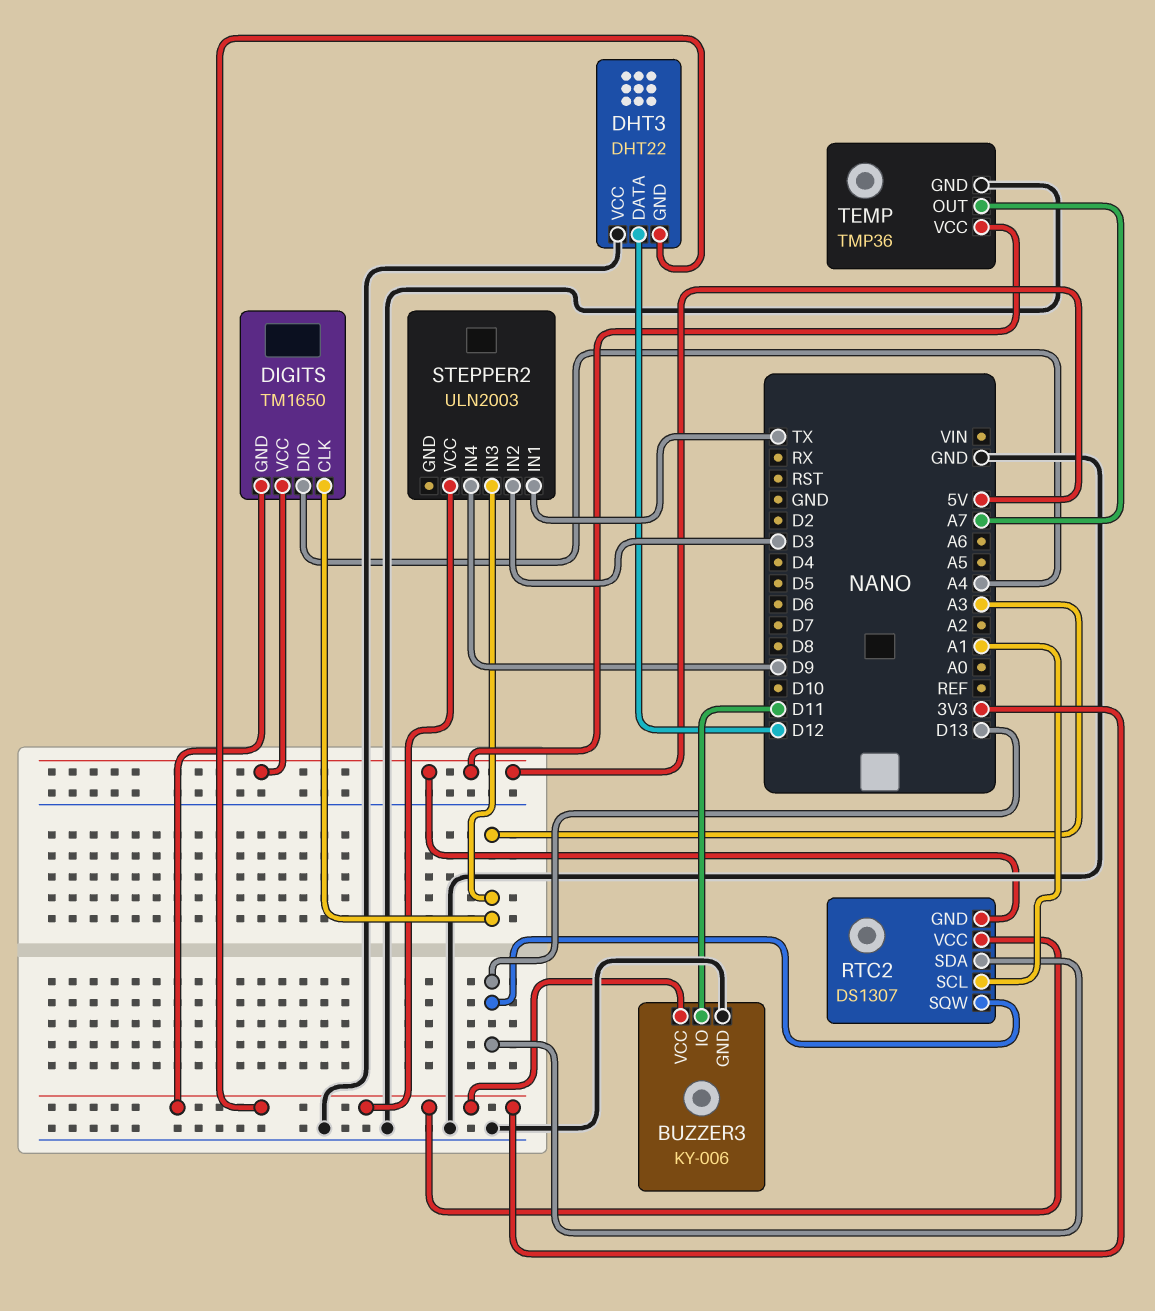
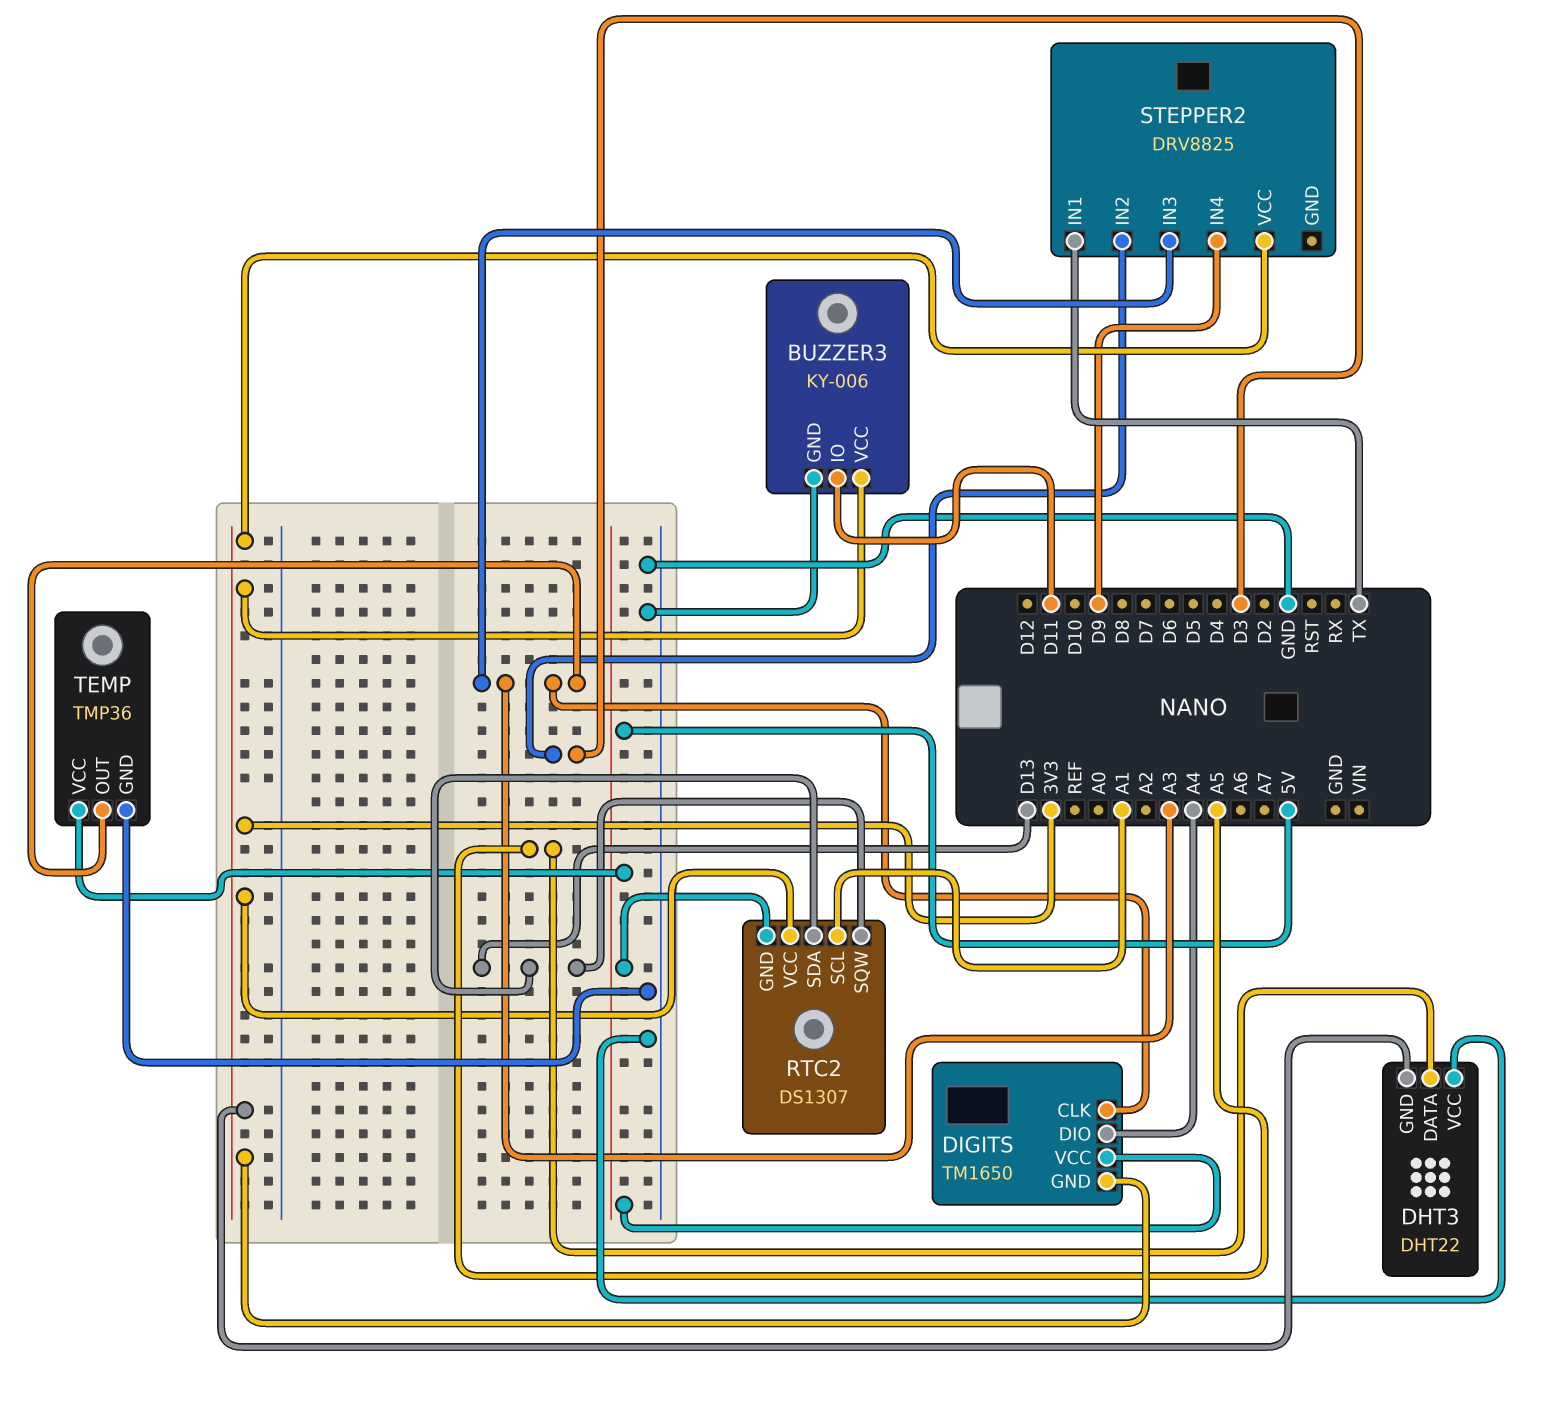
DHT3 pin DATA: D12 -> A5
STEPPER2: ULN2003 -> DRV8825
TEMP pin OUT: A7 -> A3

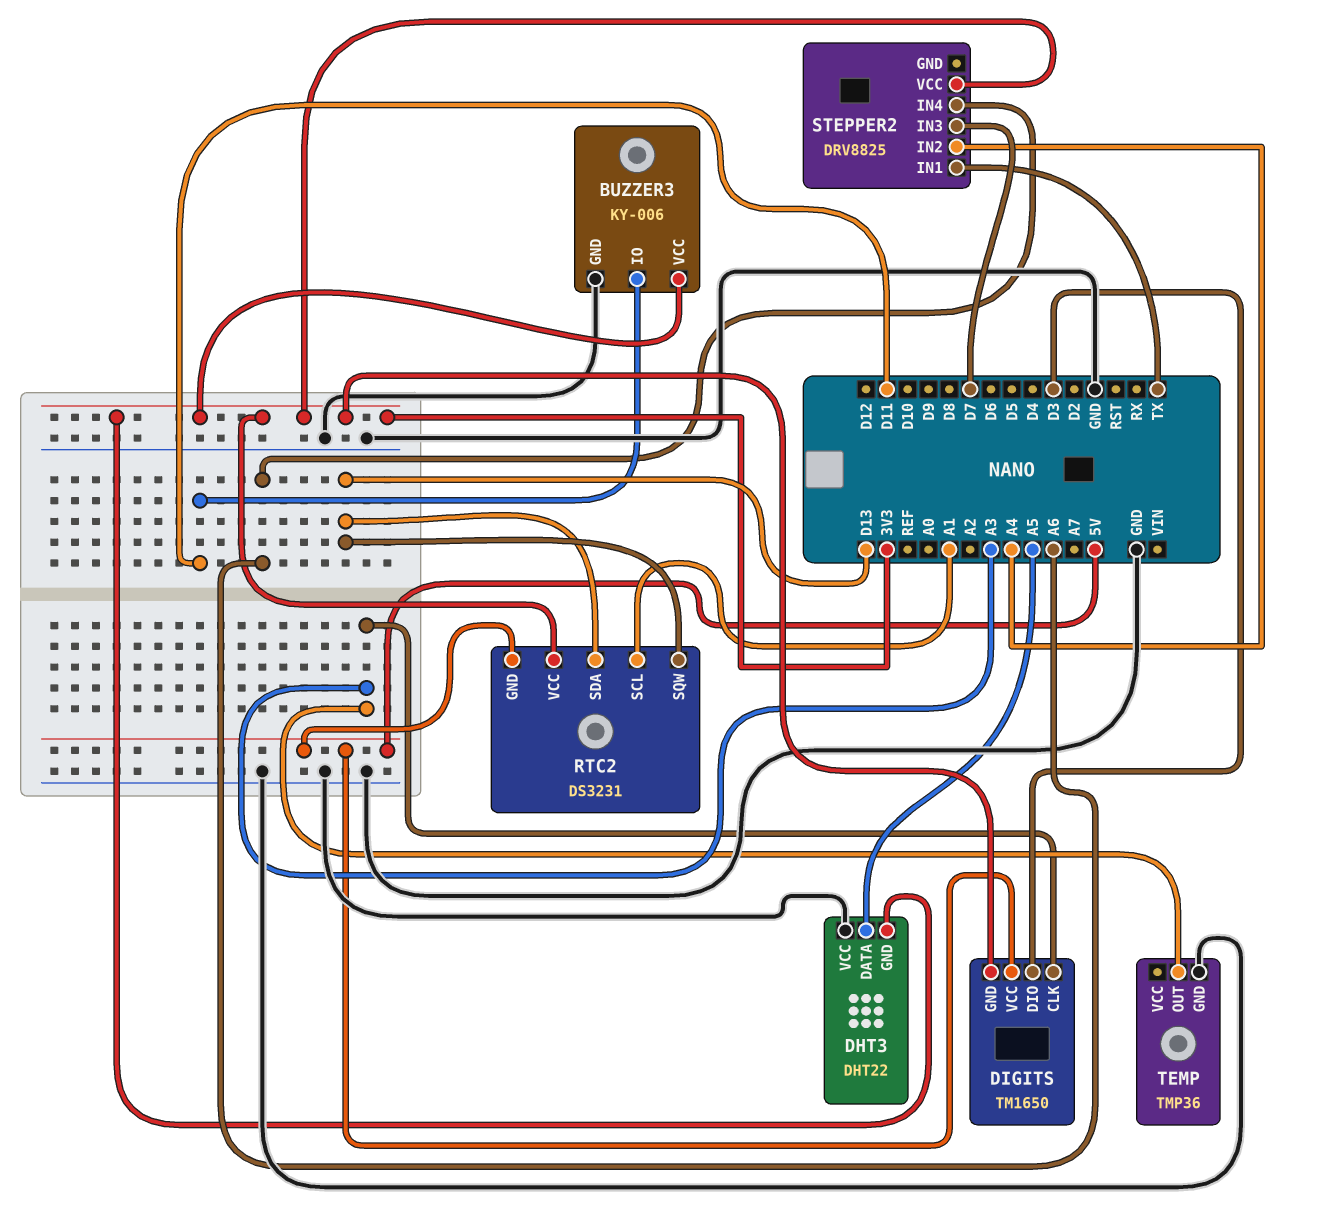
DIGITS pin DIO: A4 -> D3
RTC2: DS1307 -> DS3231
STEPPER2 pin IN2: D3 -> A4
STEPPER2 pin IN3: A3 -> D7
STEPPER2 pin IN4: D9 -> A6
TEMP pin VCC: 5V -> none

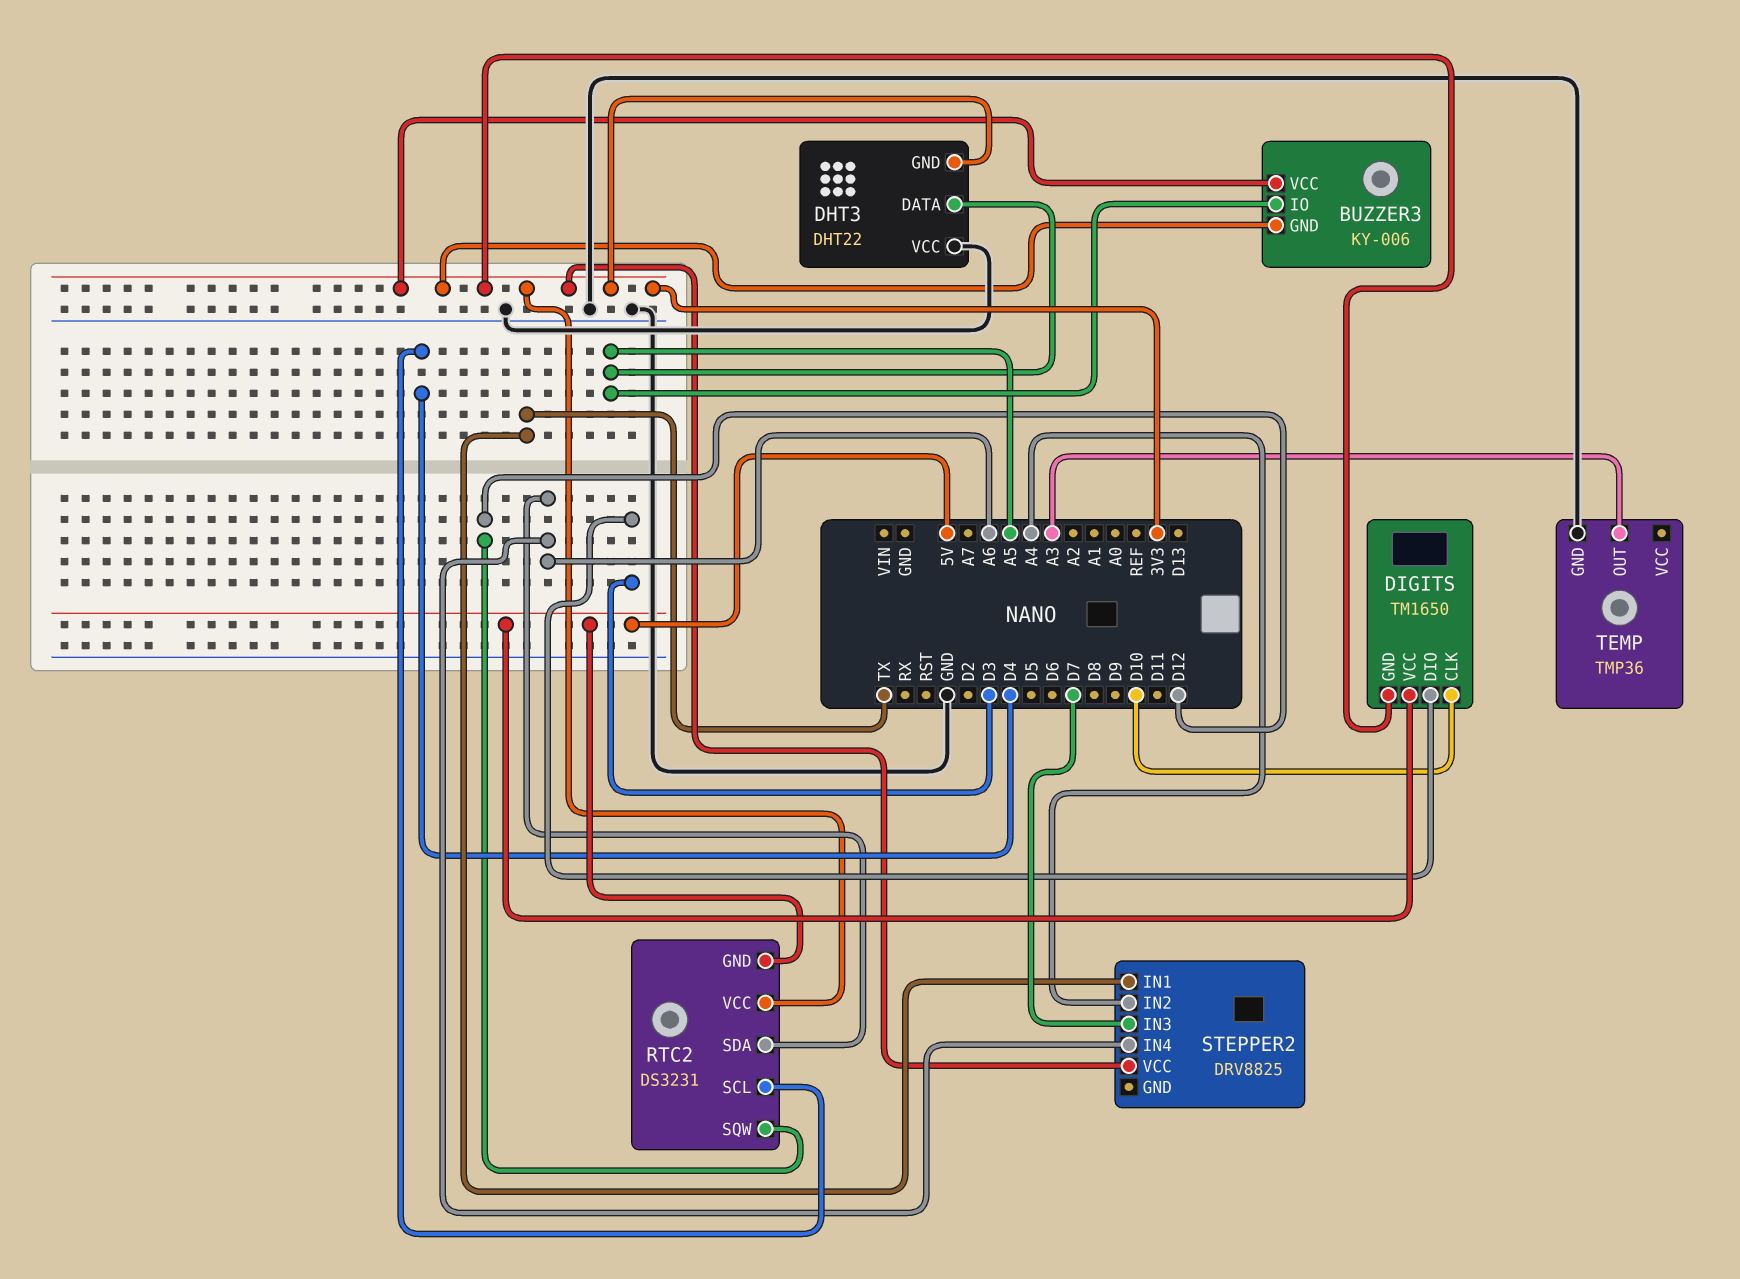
BUZZER3 pin GND: GND -> 3V3
BUZZER3 pin IO: D11 -> A5
DIGITS pin CLK: A3 -> D10
RTC2 pin SCL: A1 -> D4
RTC2 pin SDA: D13 -> A6
RTC2 pin SQW: D13 -> D12

